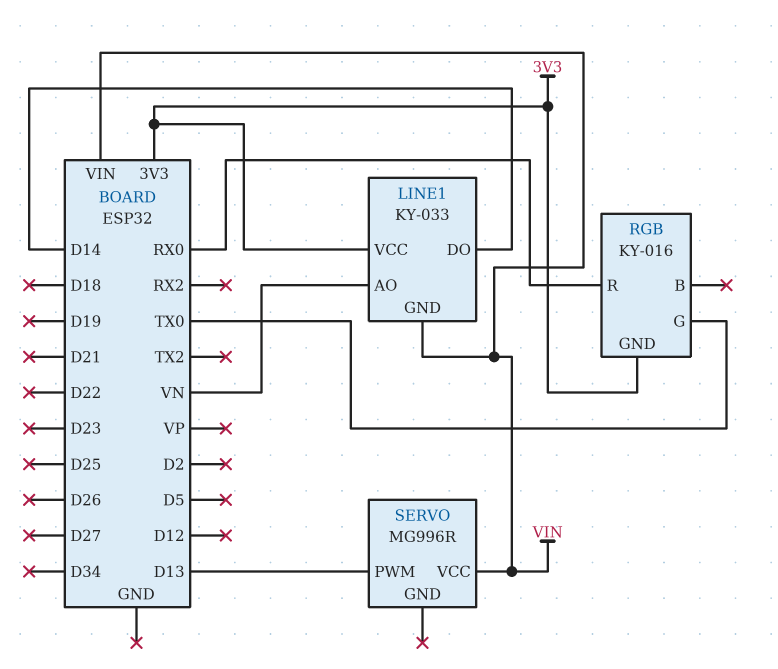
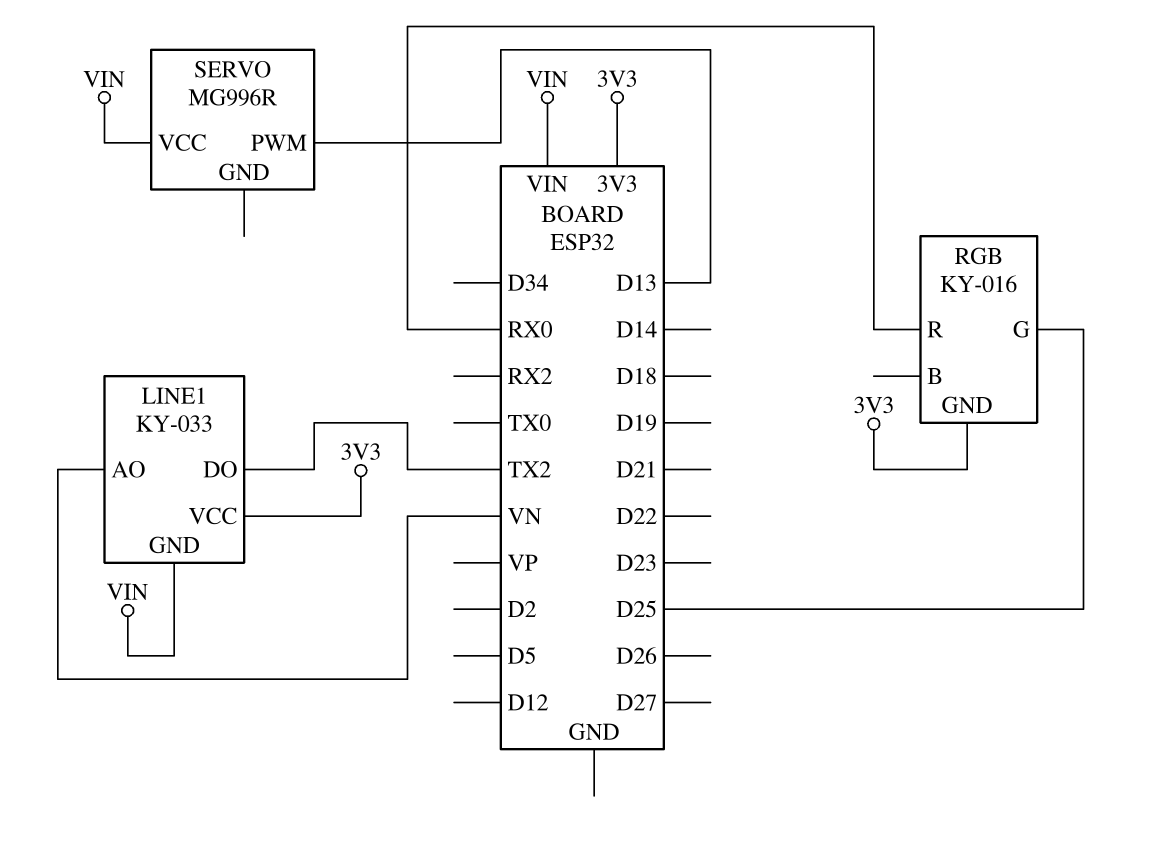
LINE1 pin DO: D14 -> TX2
RGB pin G: TX0 -> D25

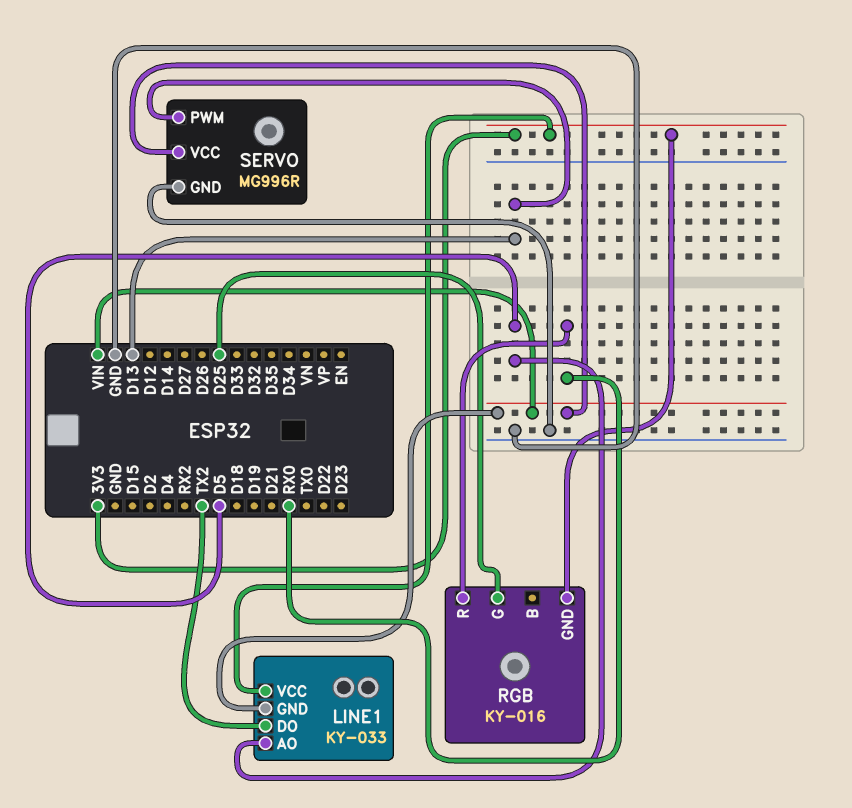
LINE1 pin AO: VN -> D5
SERVO pin GND: none -> GND

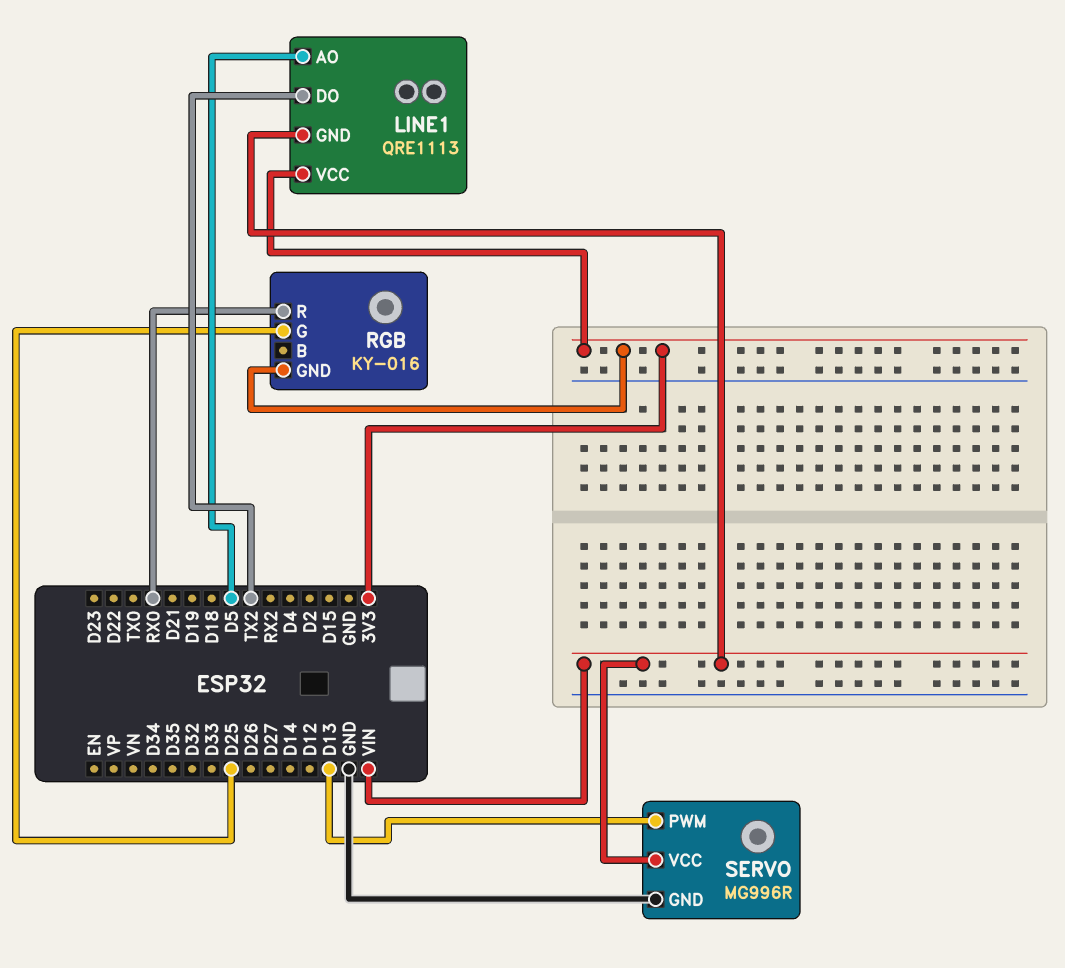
LINE1: KY-033 -> QRE1113

